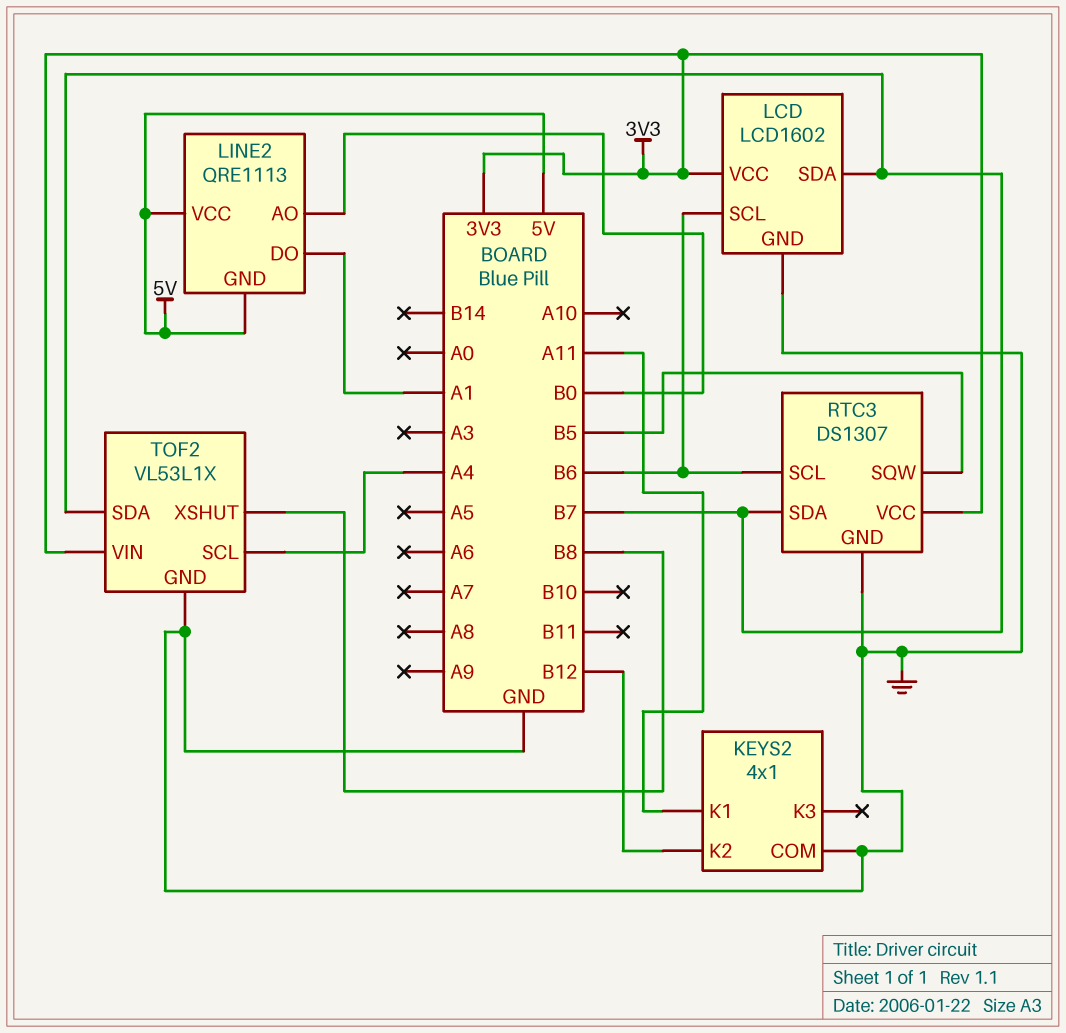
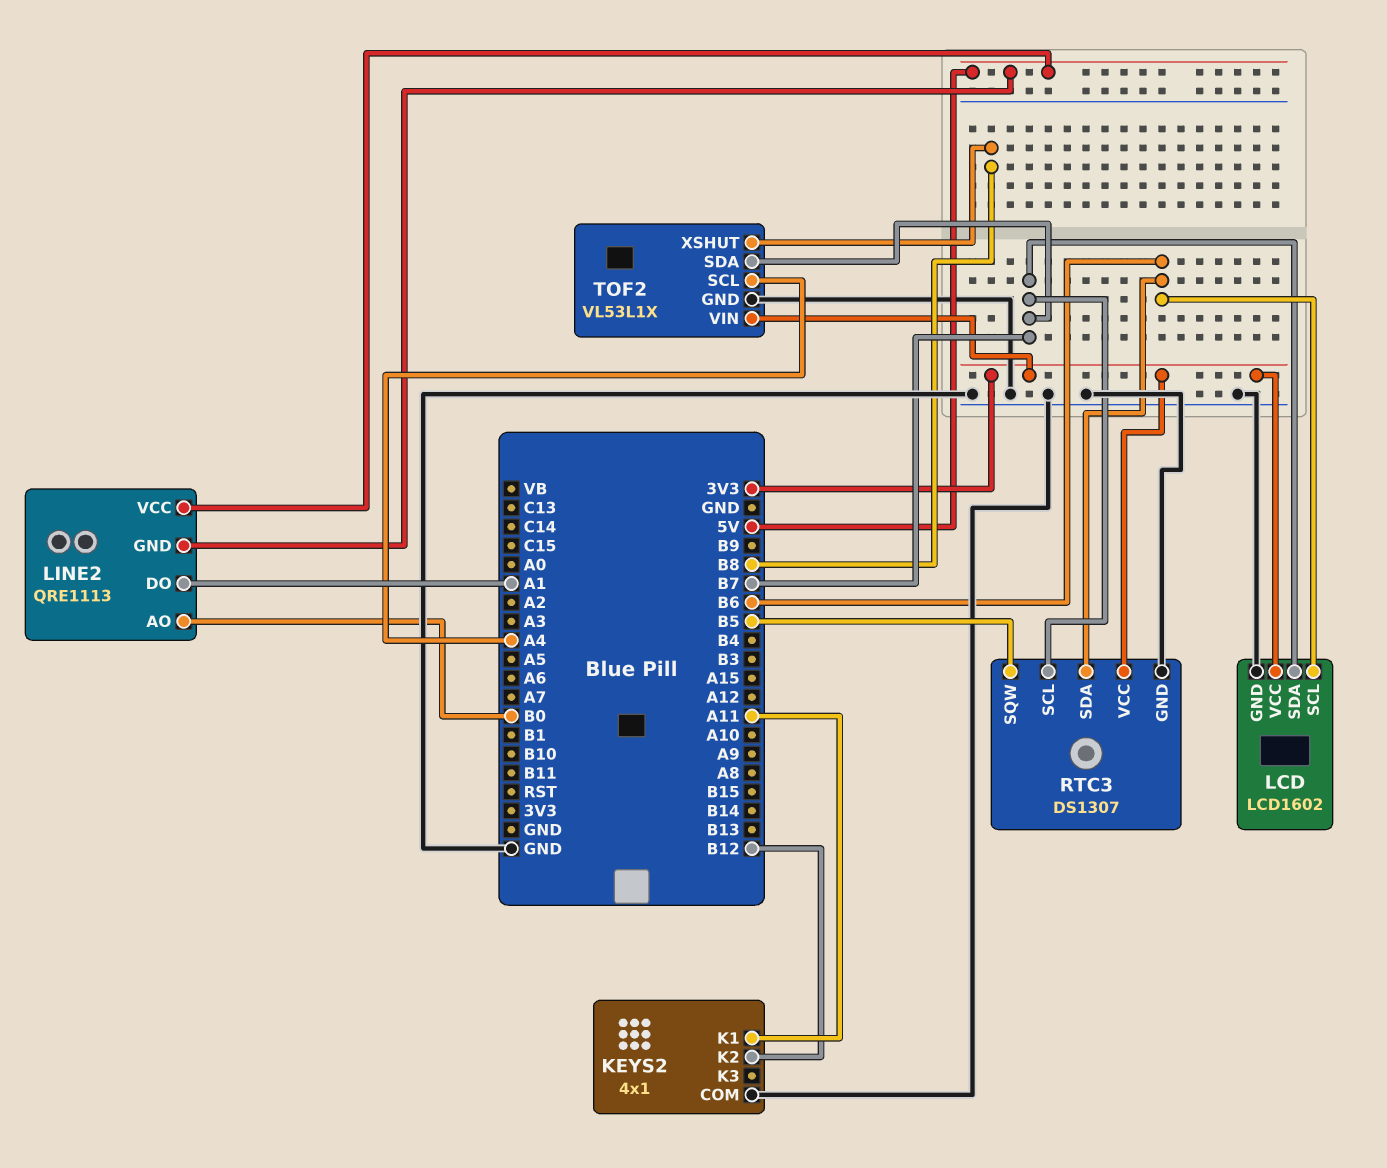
RTC3 pin SCL: B6 -> B7
RTC3 pin SDA: B7 -> B6

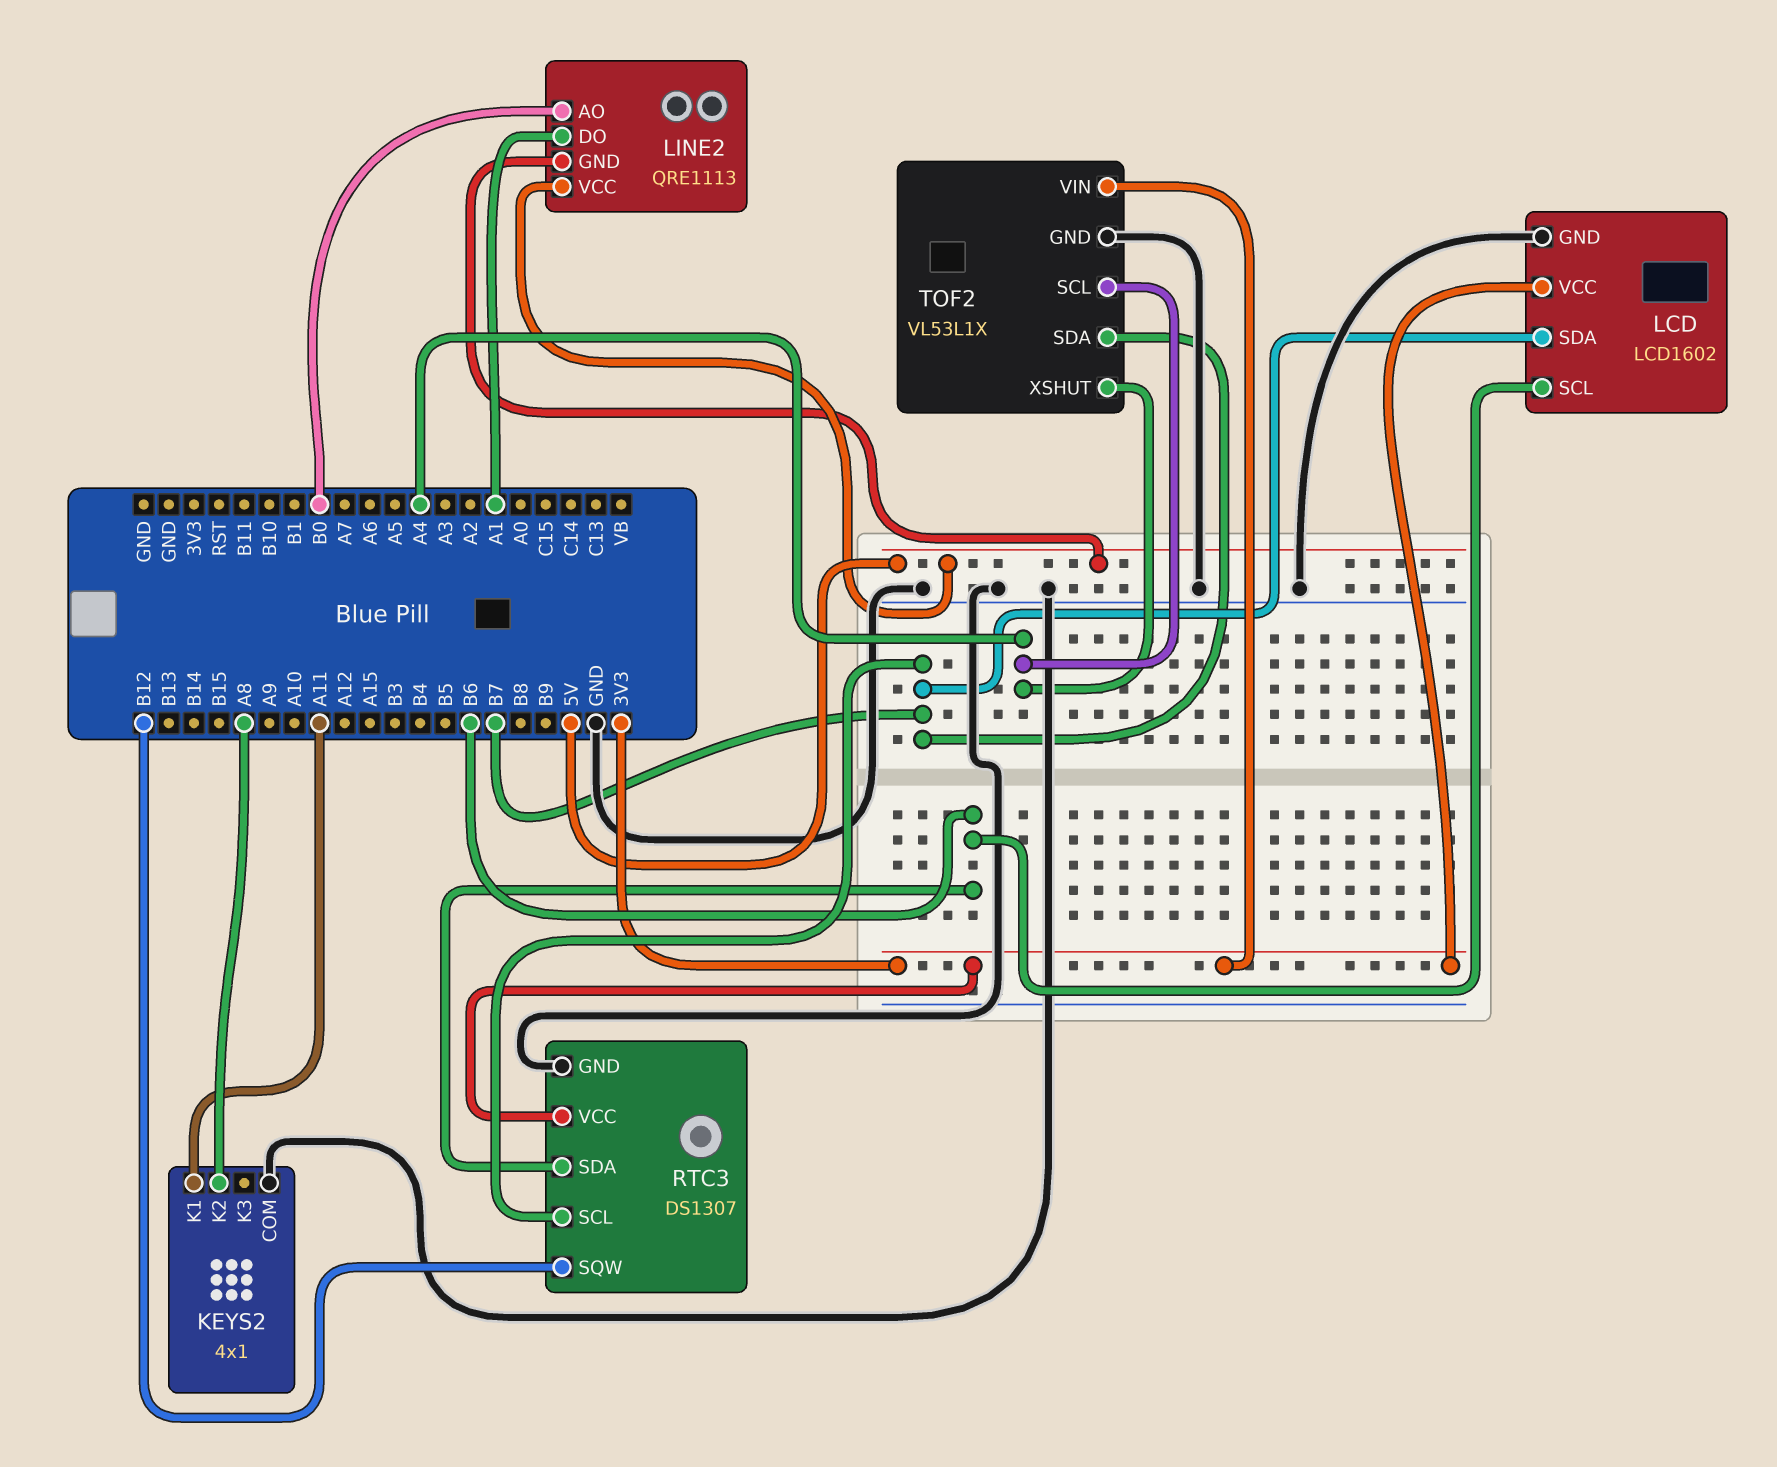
KEYS2 pin K2: B12 -> A8
RTC3 pin SQW: B5 -> B12
TOF2 pin XSHUT: B8 -> A4

